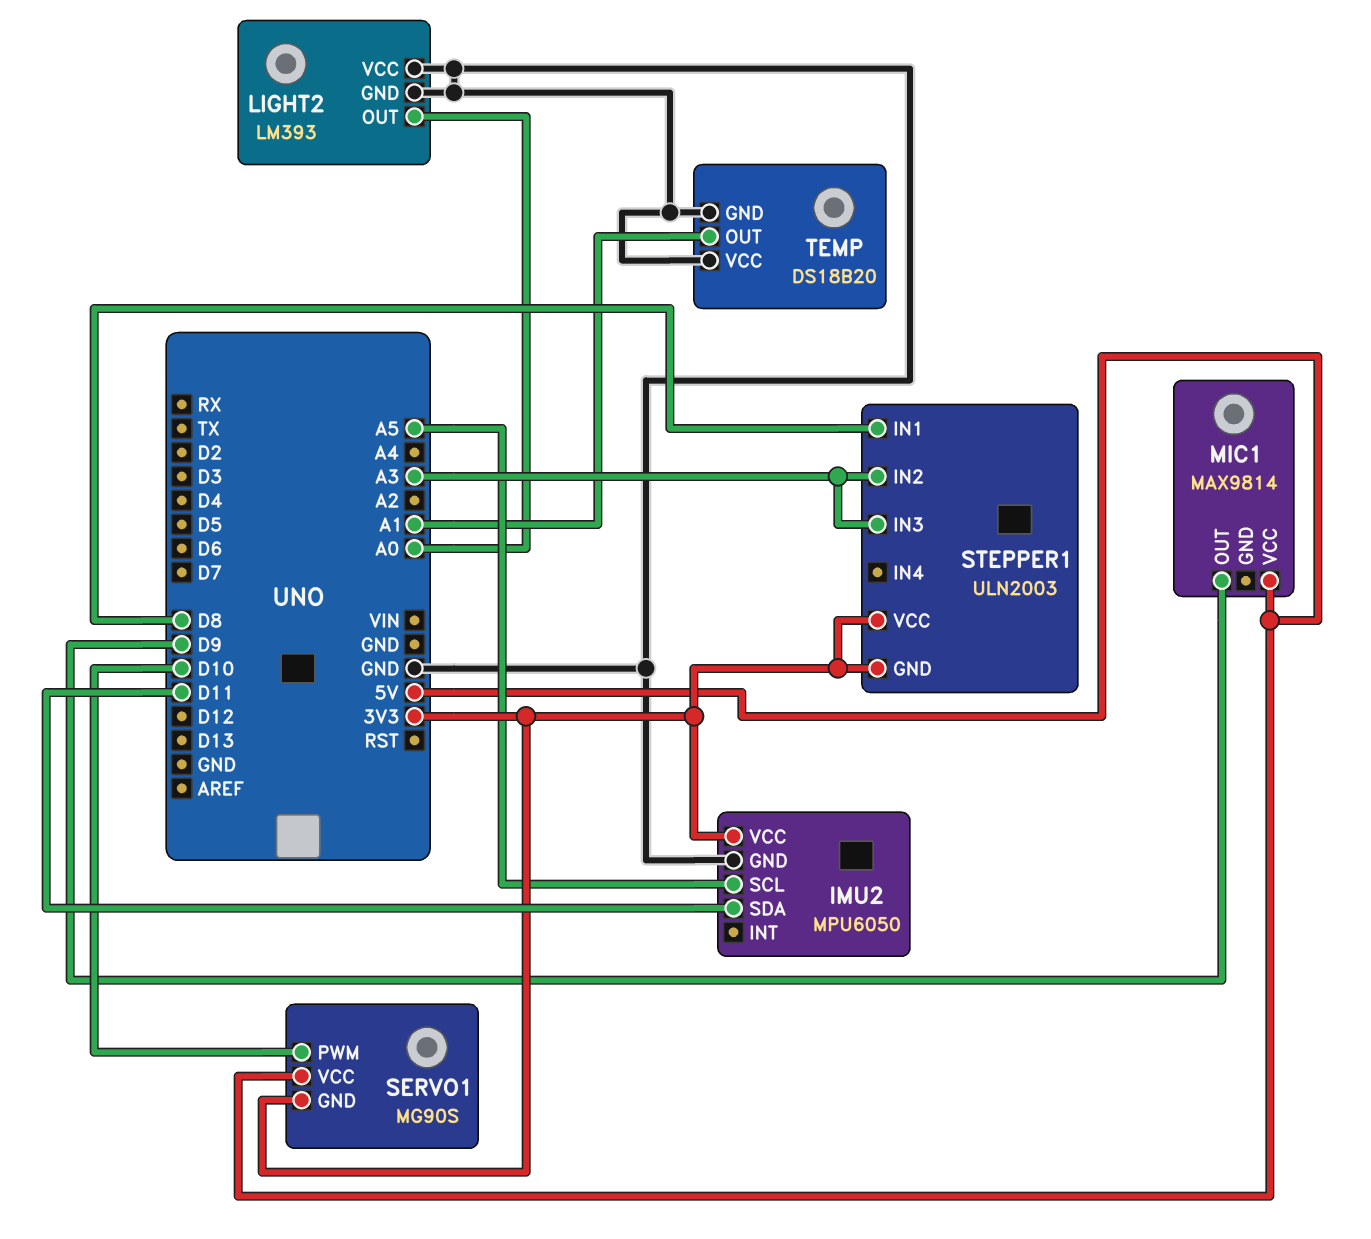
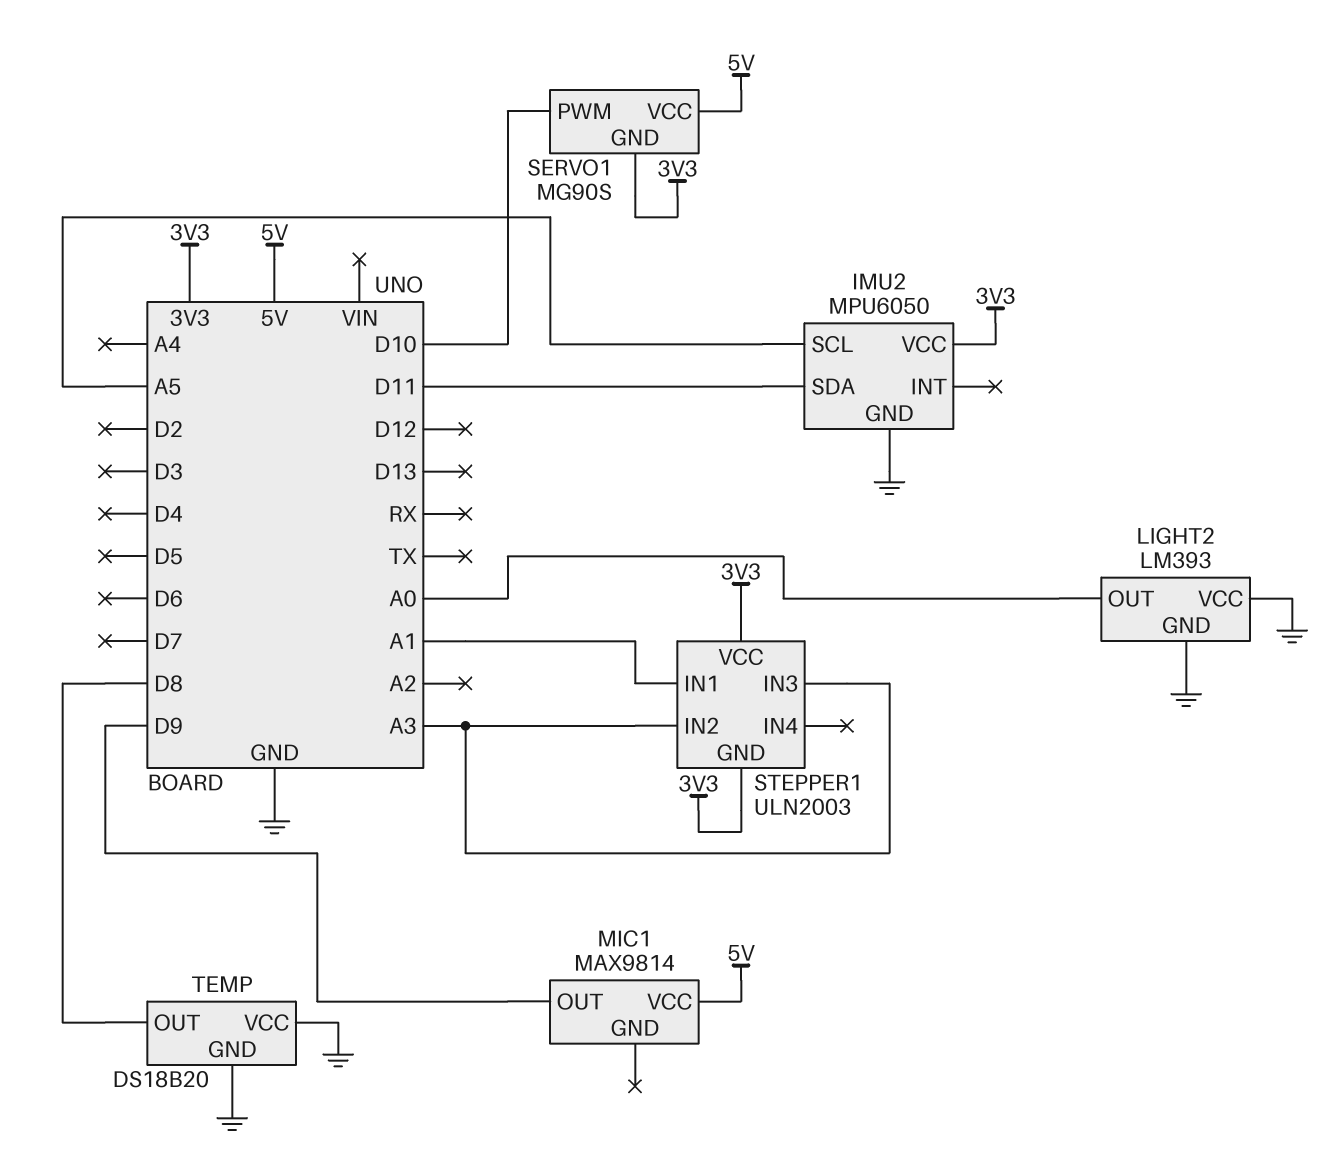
STEPPER1 pin IN1: D8 -> A1
TEMP pin OUT: A1 -> D8

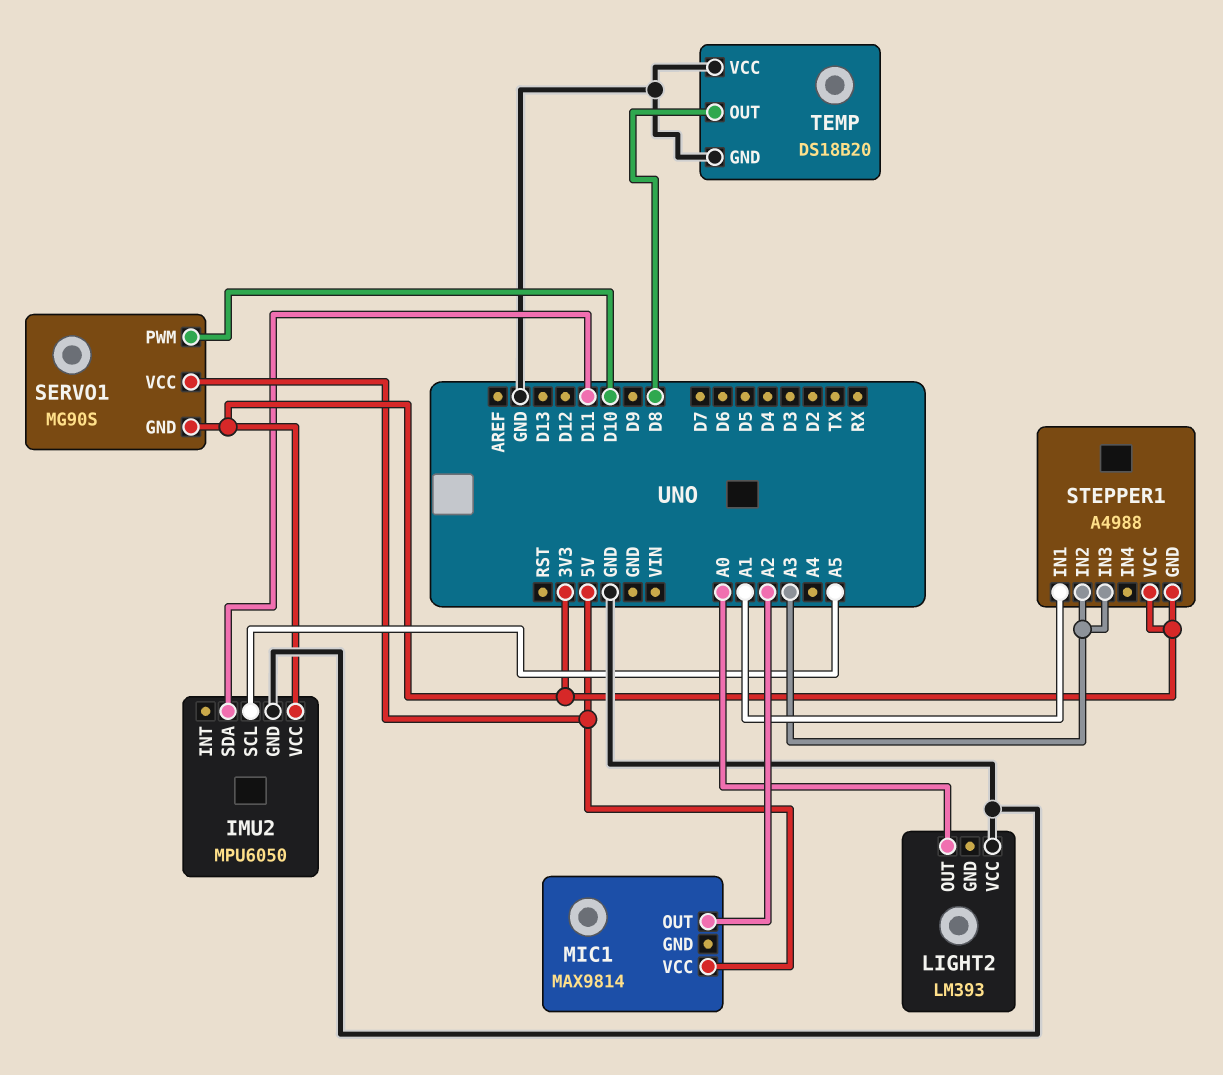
LIGHT2 pin GND: GND -> none
MIC1 pin OUT: D9 -> A2
STEPPER1: ULN2003 -> A4988

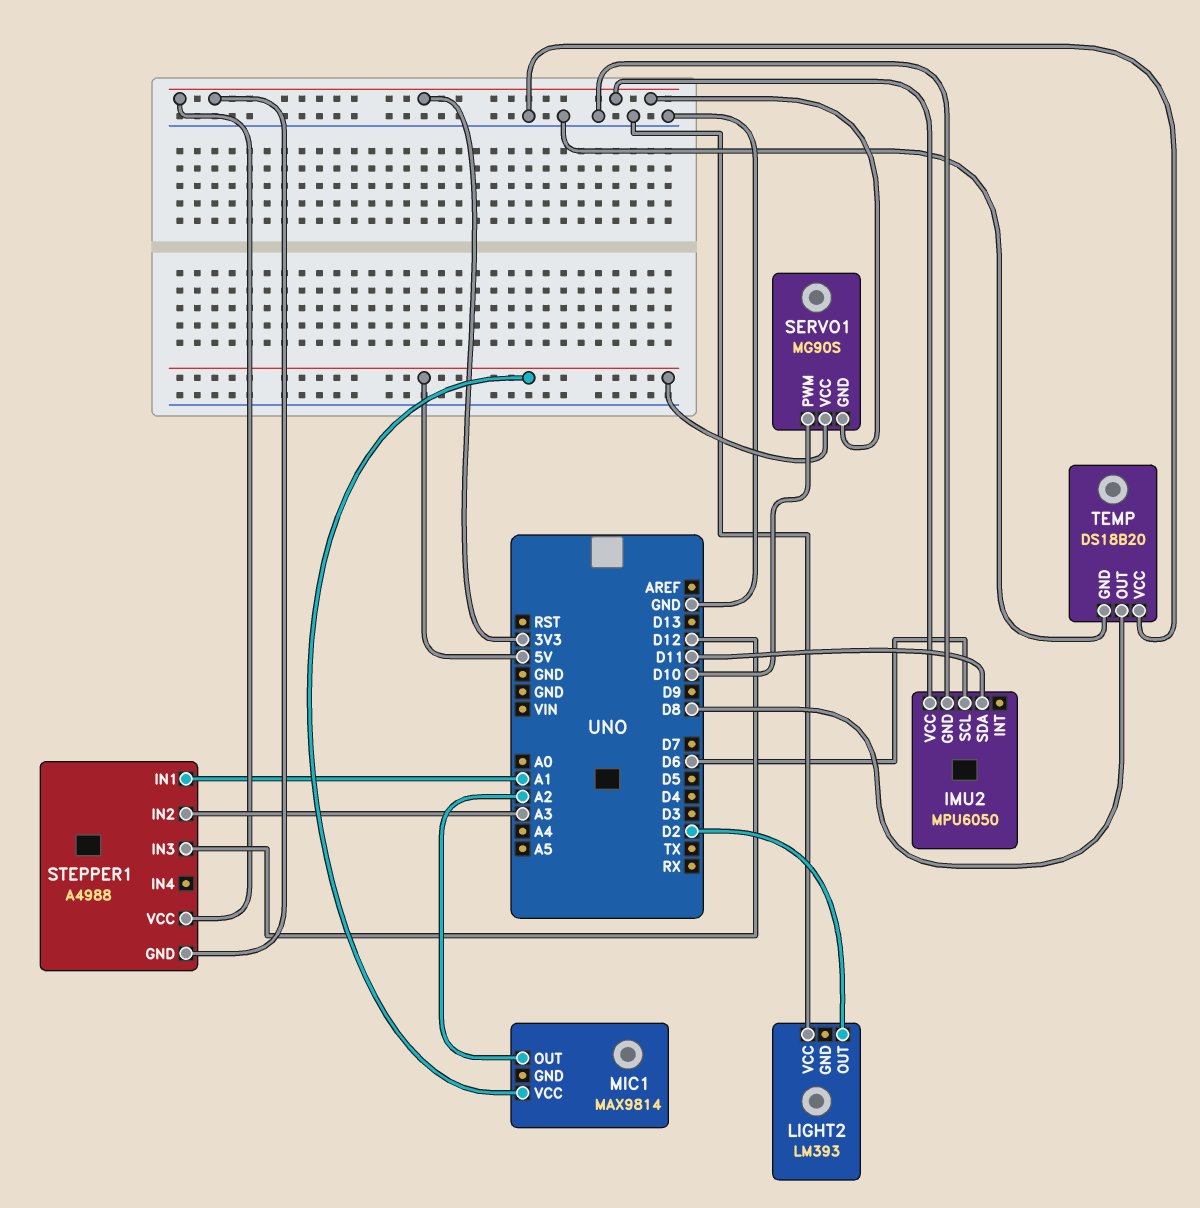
IMU2 pin SCL: A5 -> D6
LIGHT2 pin OUT: A0 -> D2
STEPPER1 pin IN3: A3 -> D12

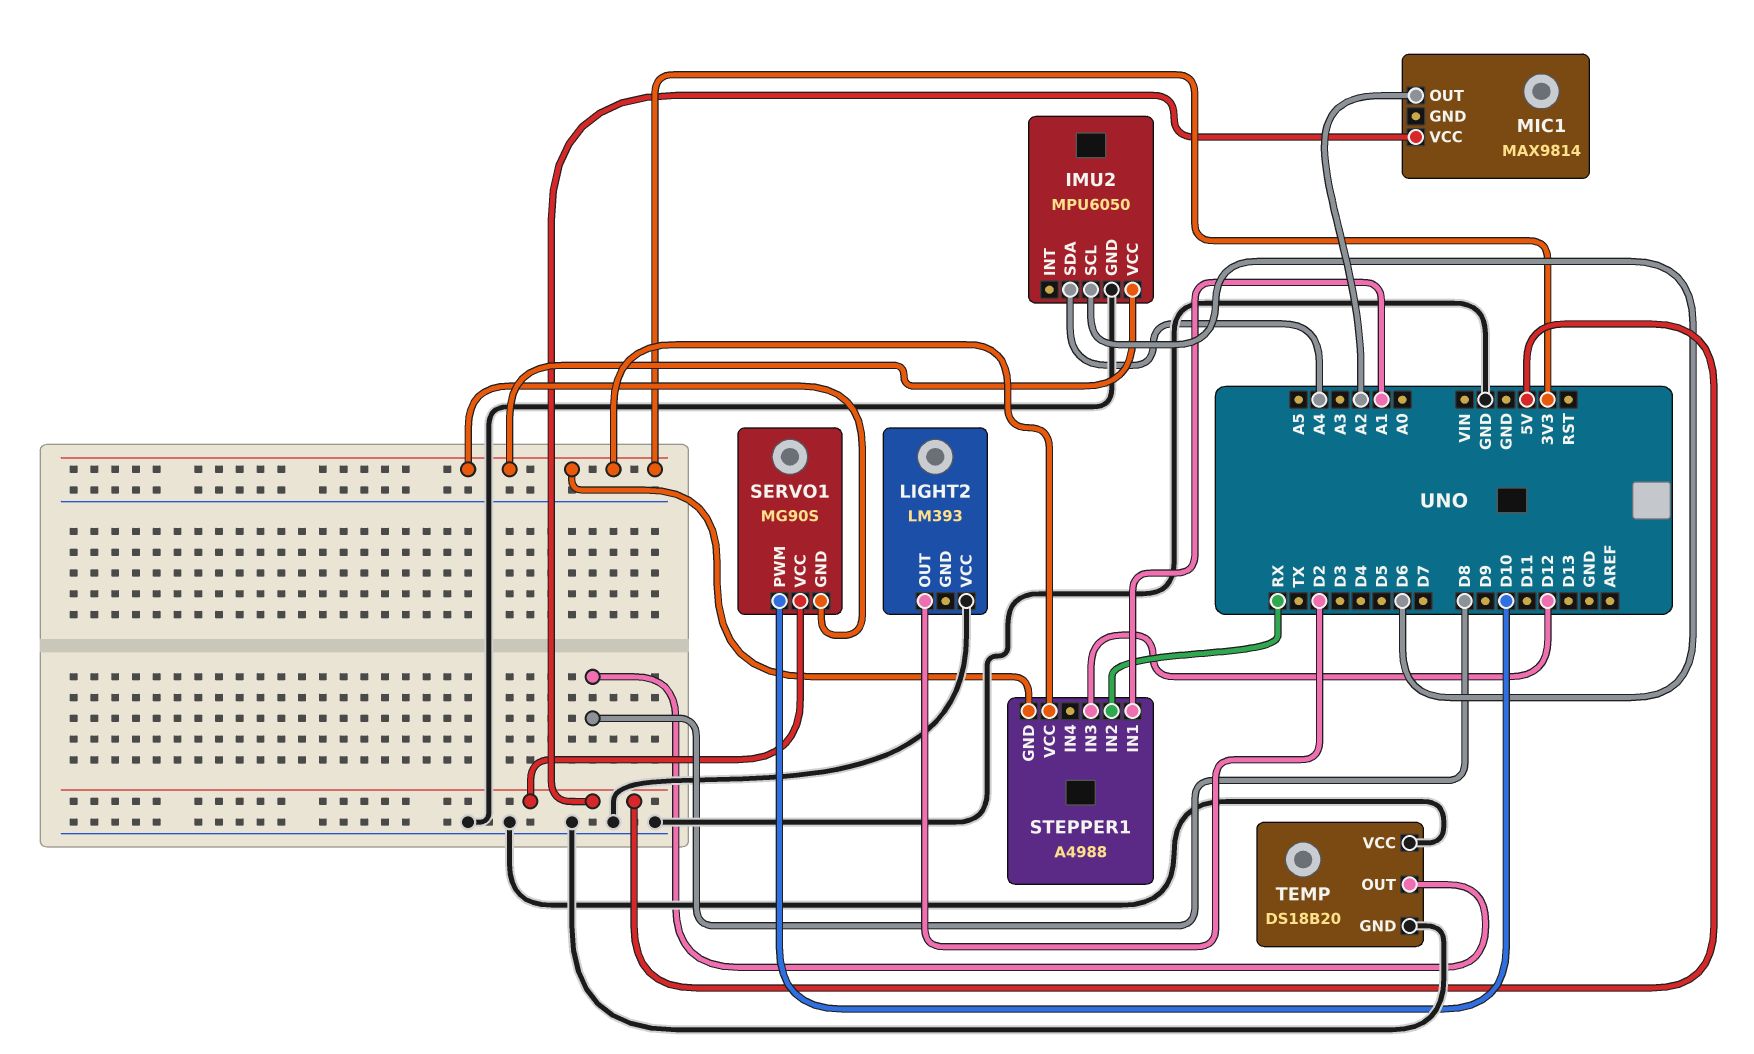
IMU2 pin SDA: D11 -> A4
STEPPER1 pin IN2: A3 -> RX

